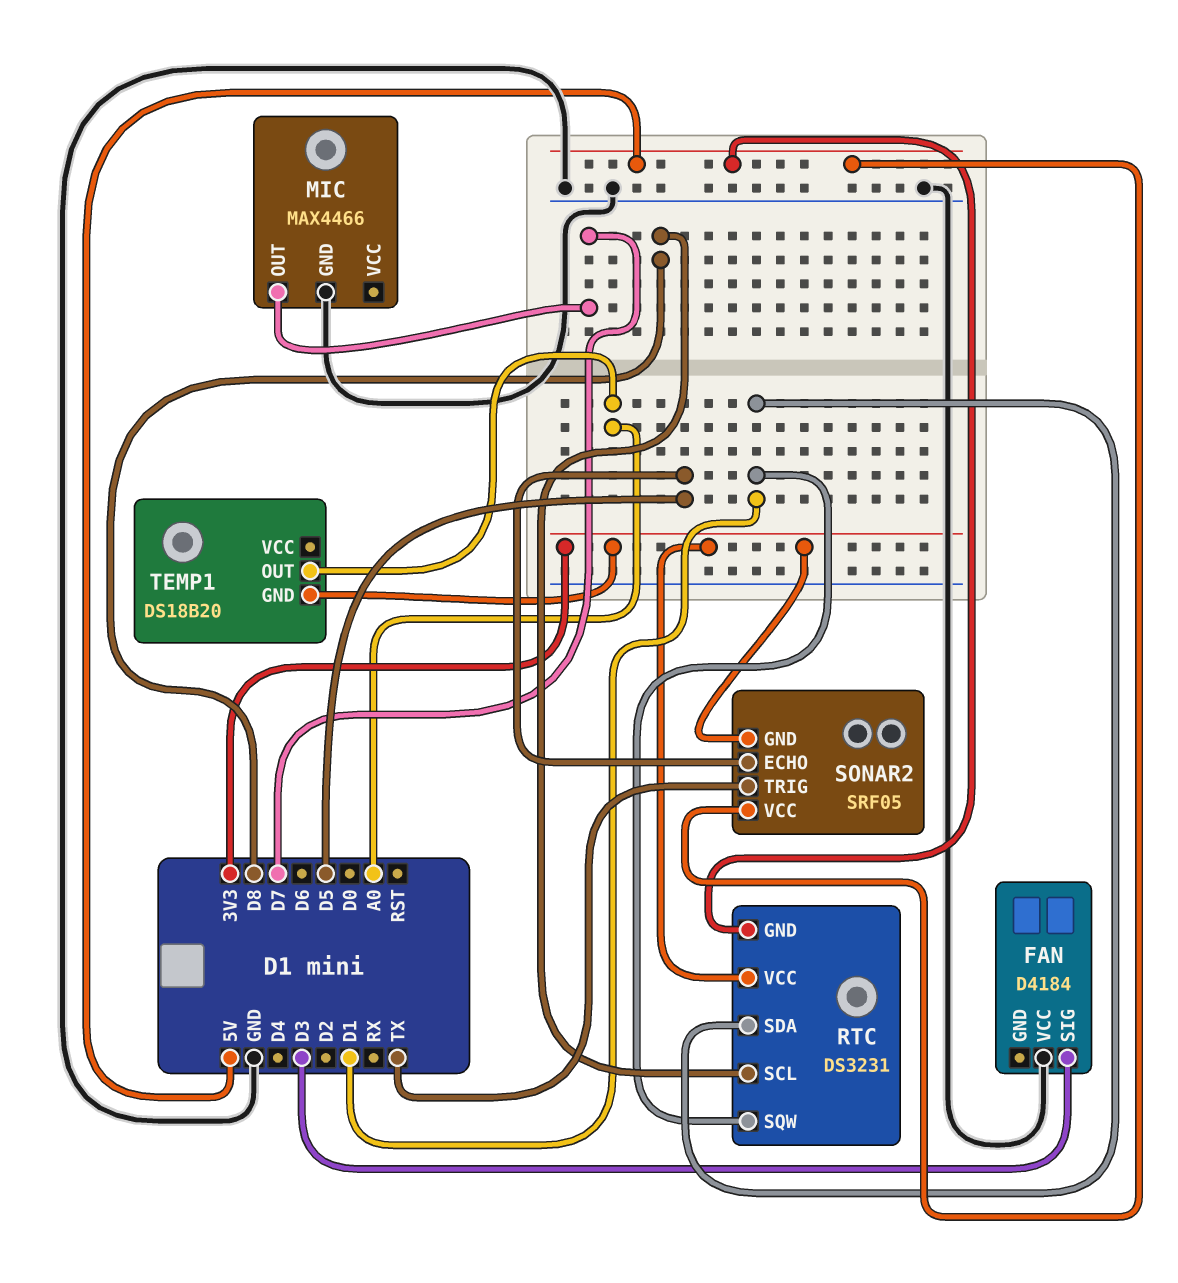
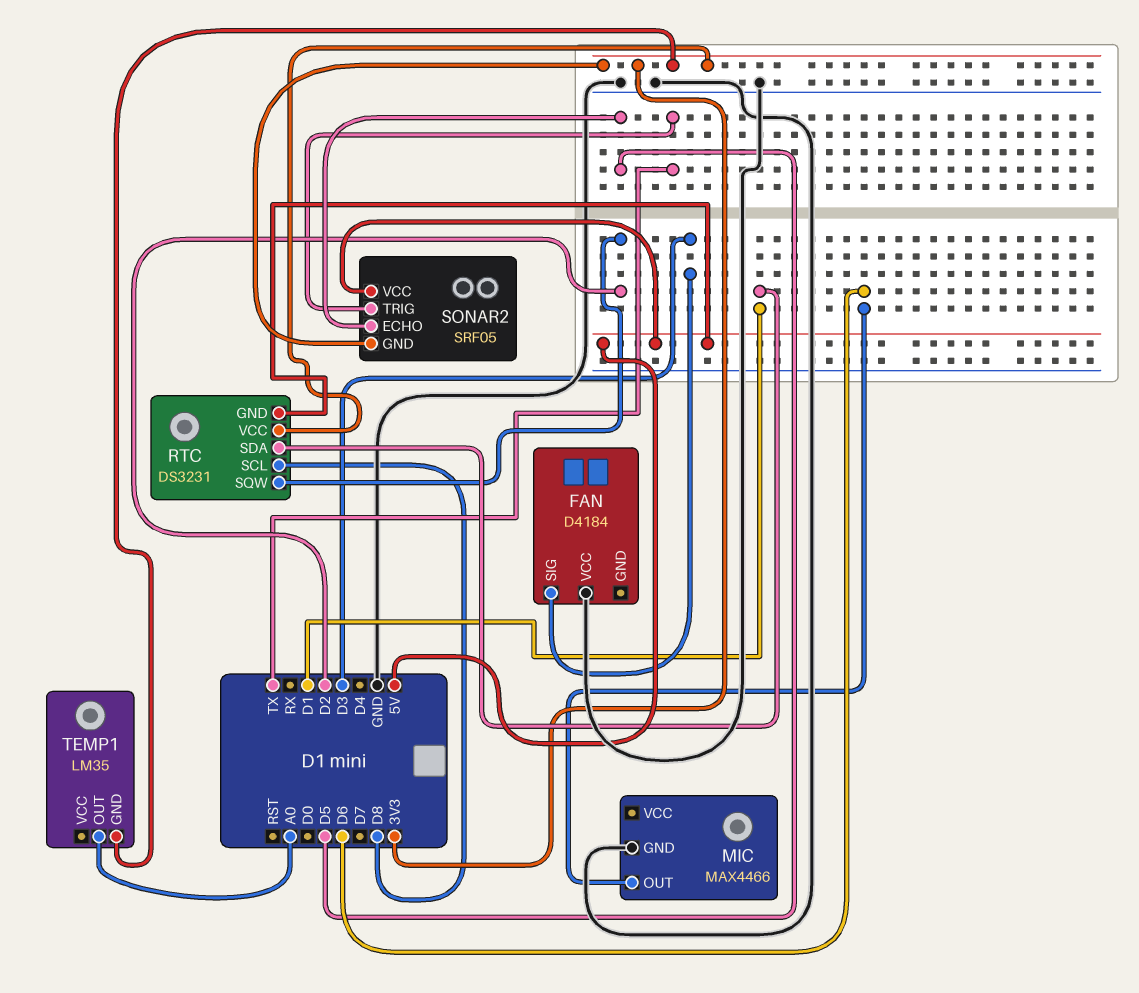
MIC pin OUT: D7 -> D6
RTC pin SQW: D1 -> D2
TEMP1: DS18B20 -> LM35

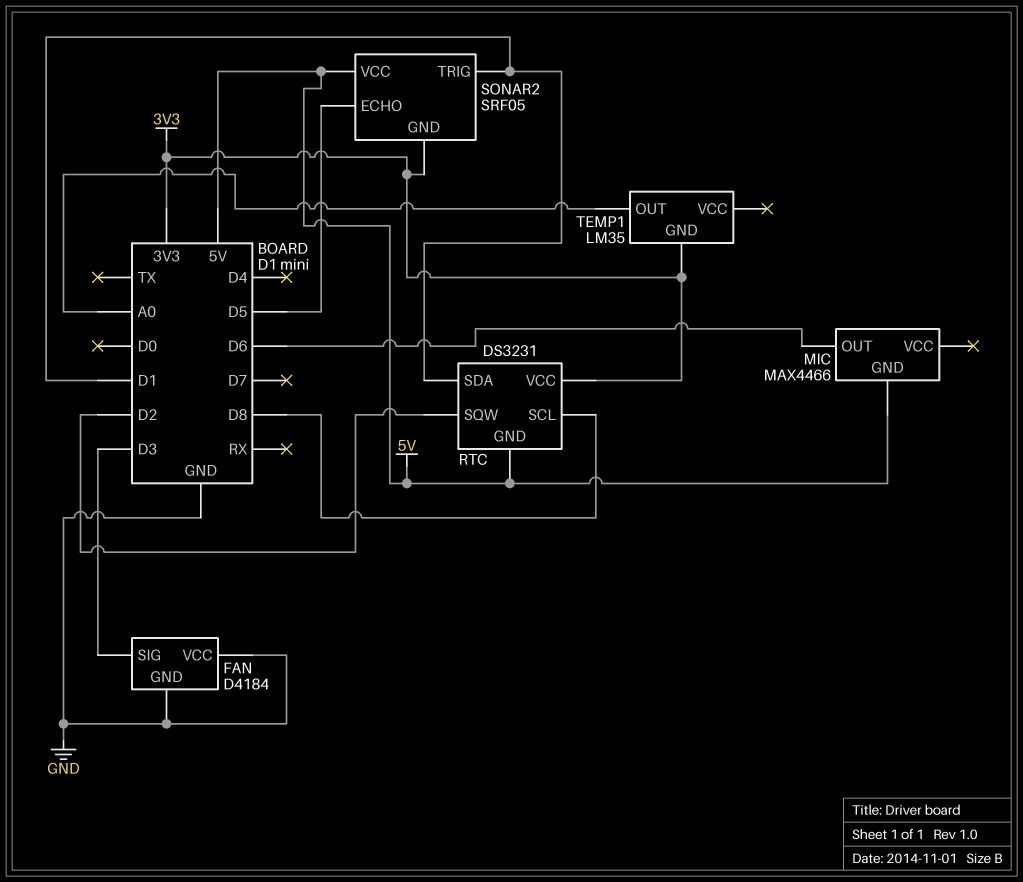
FAN pin GND: none -> GND
MIC pin GND: GND -> 5V
SONAR2 pin TRIG: TX -> D1

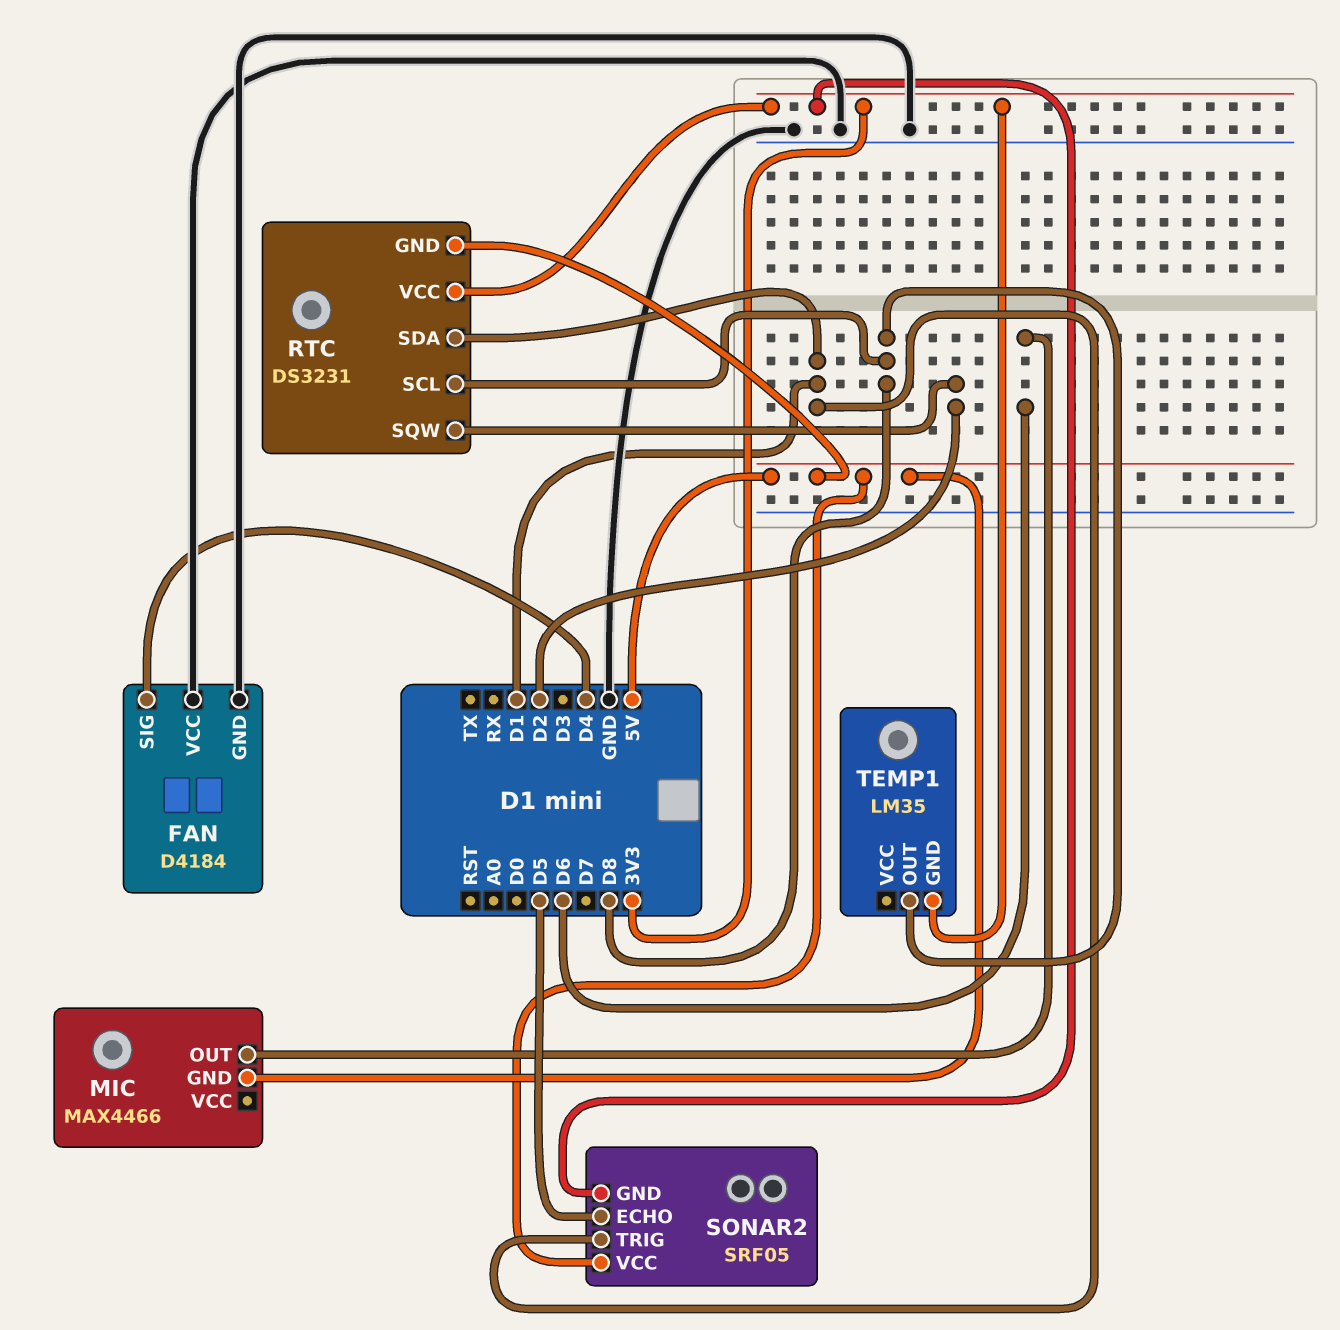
FAN pin SIG: D3 -> D4
TEMP1 pin OUT: A0 -> D8

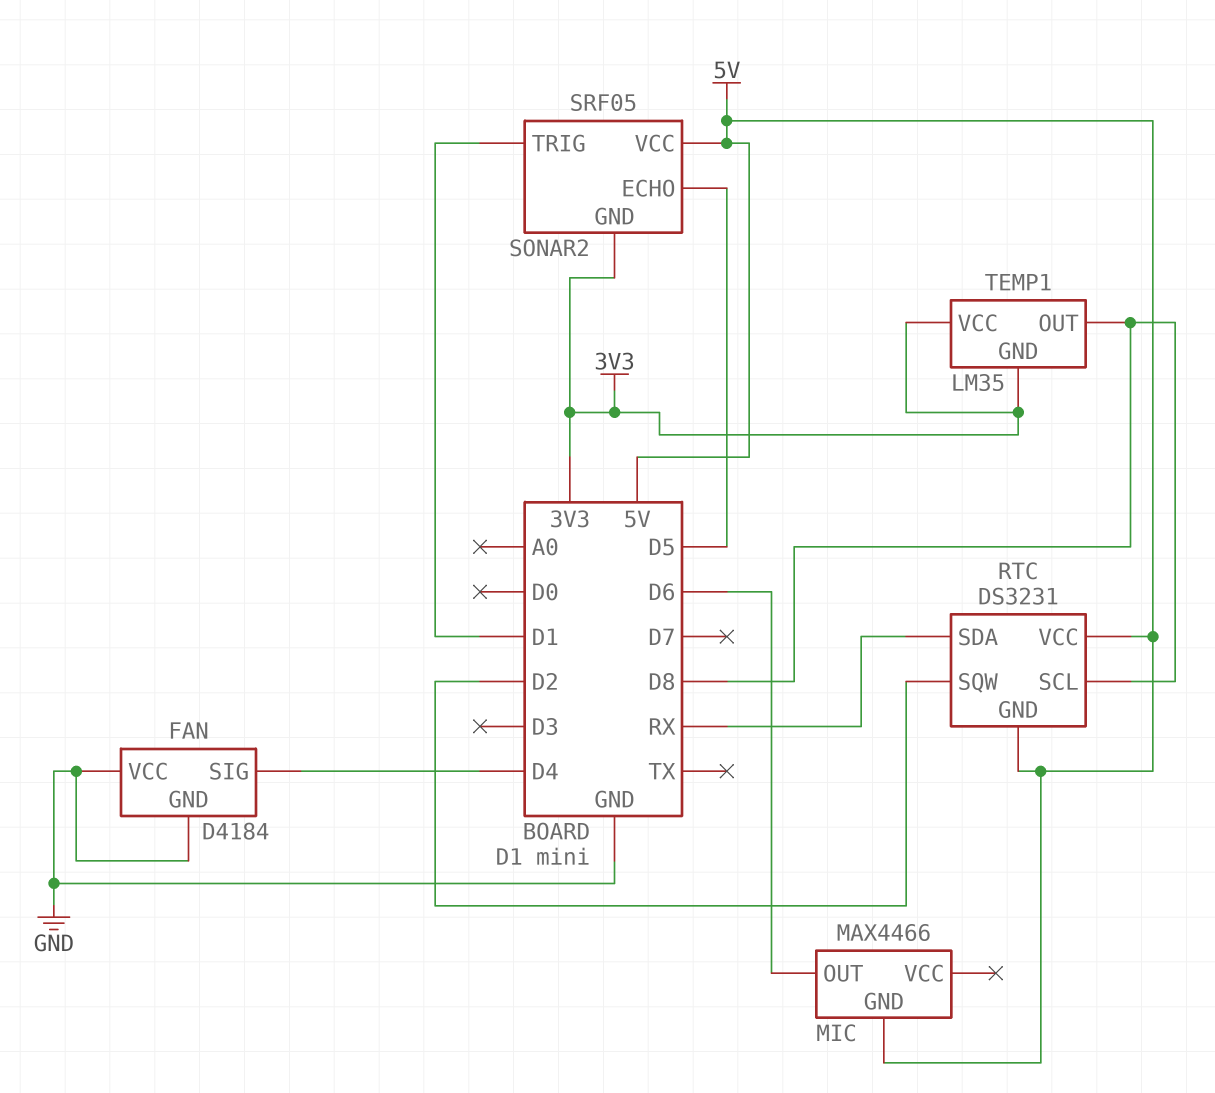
RTC pin SDA: D1 -> RX
RTC pin VCC: 3V3 -> 5V
TEMP1 pin VCC: none -> 3V3

